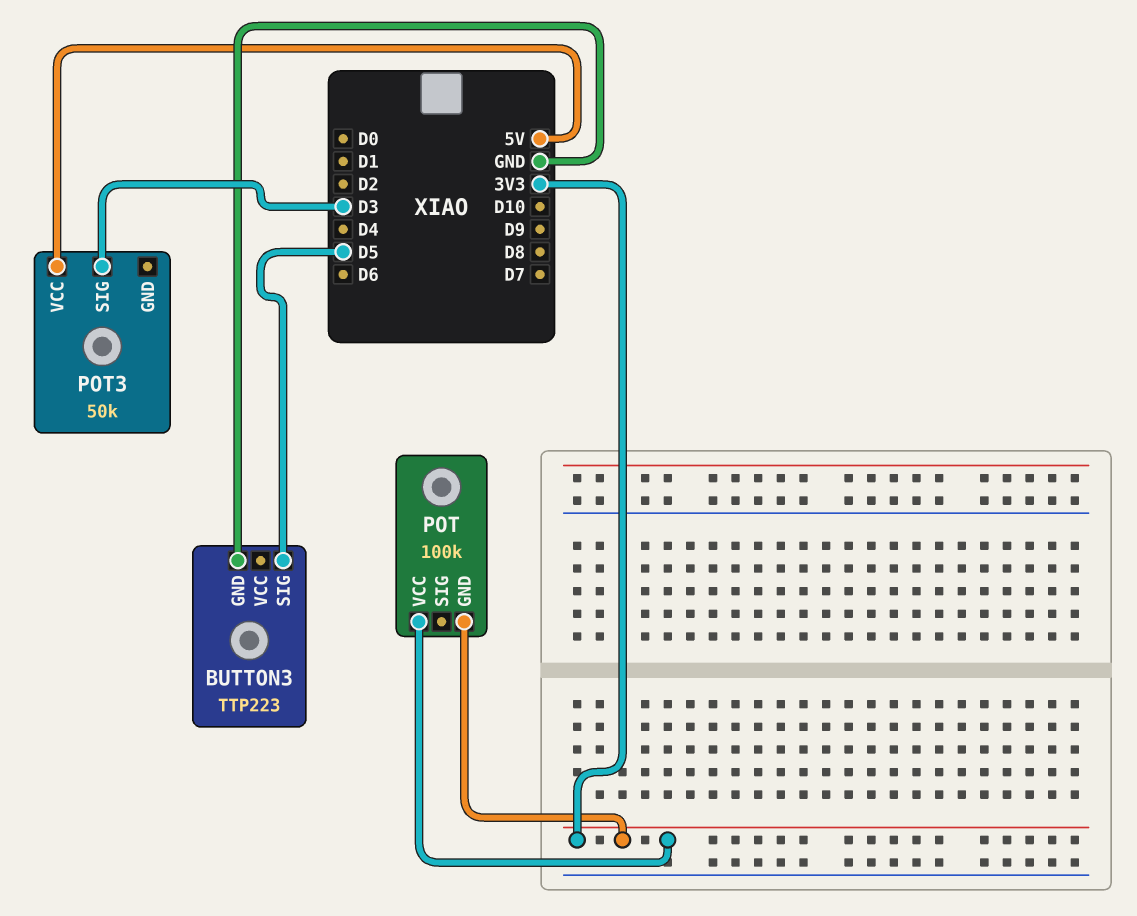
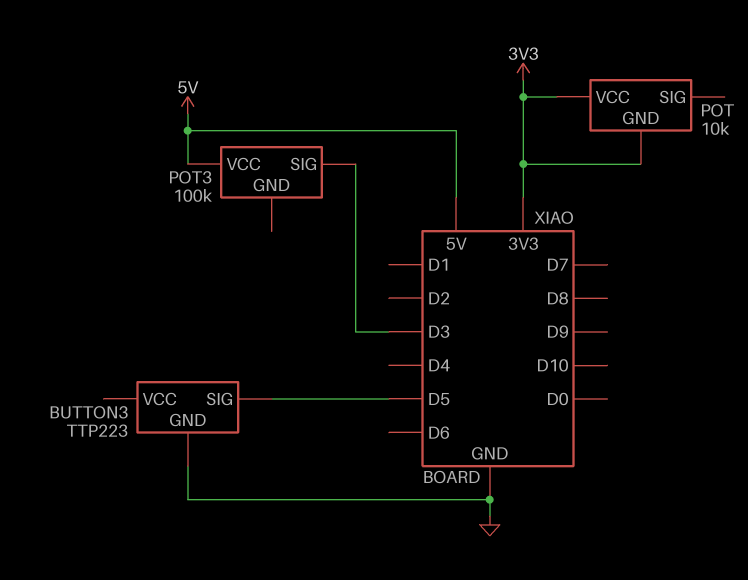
POT: 100k -> 10k
POT3: 50k -> 100k

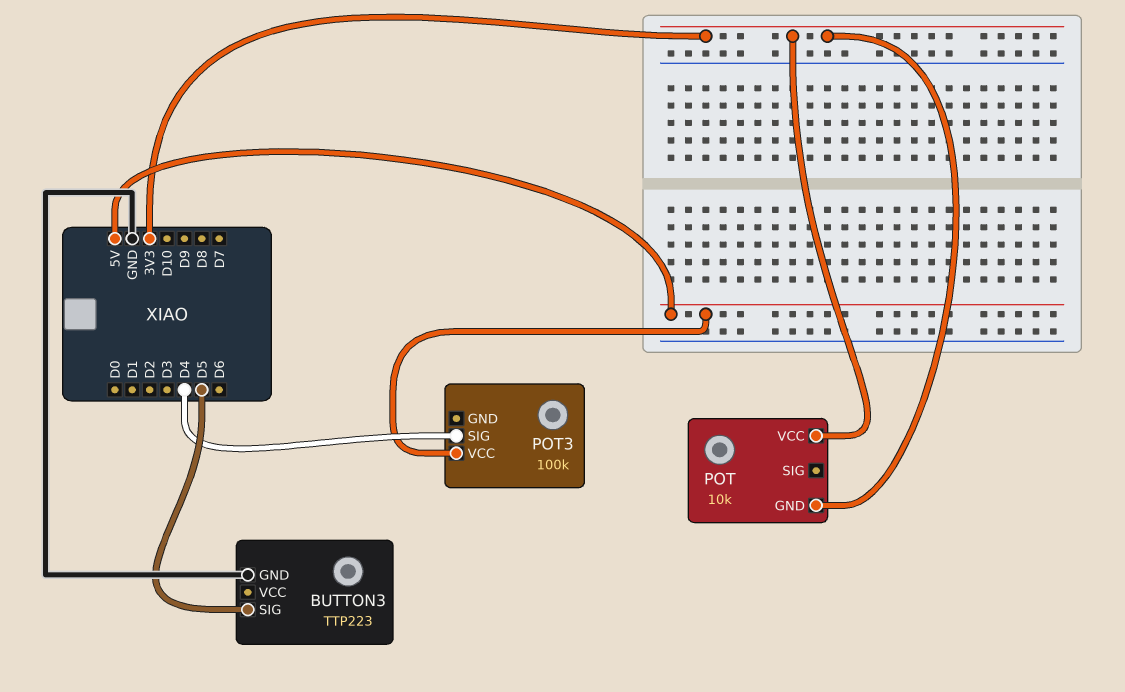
POT3 pin SIG: D3 -> D4

